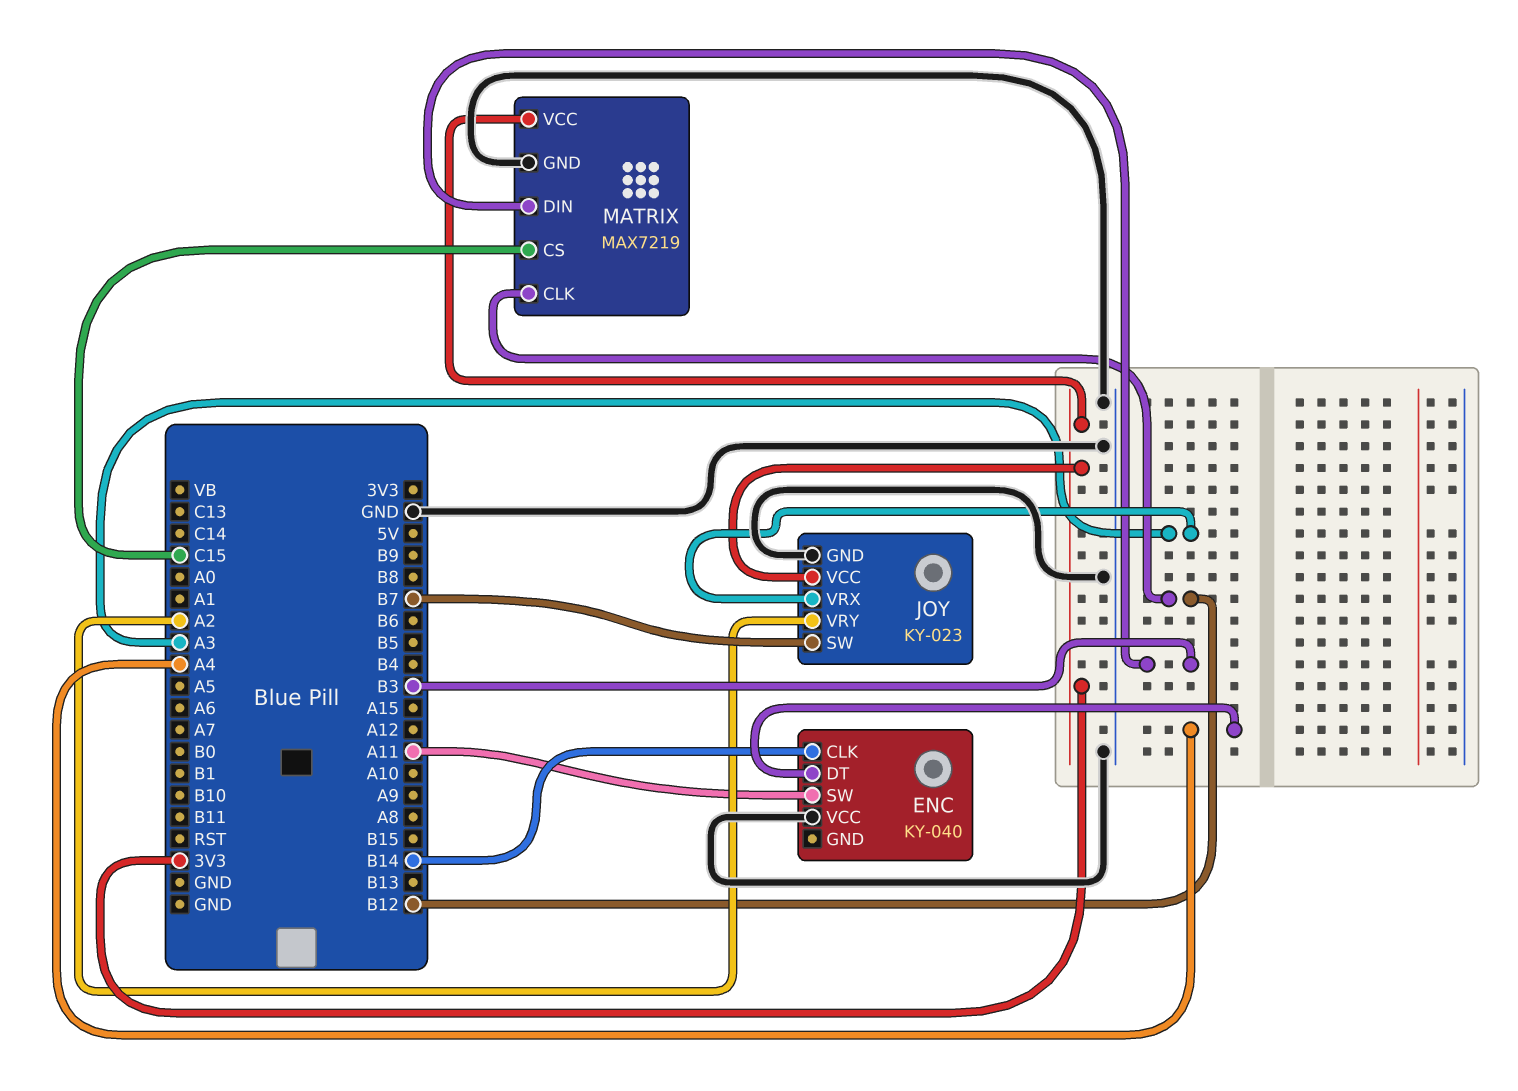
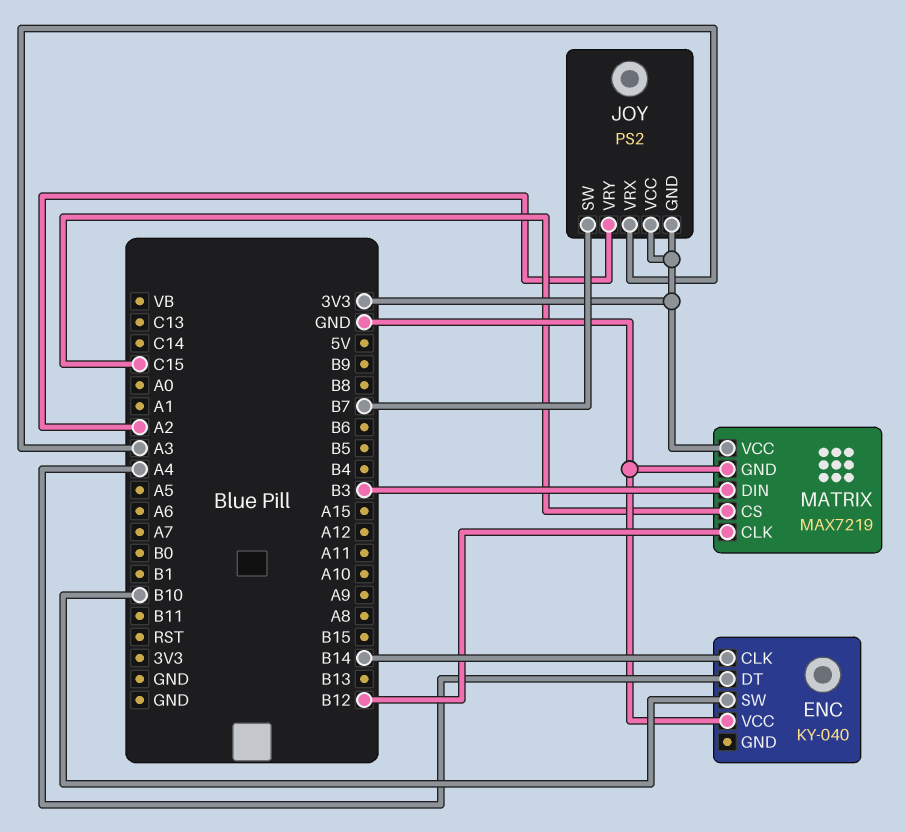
ENC pin SW: A11 -> B10
JOY: KY-023 -> PS2
JOY pin GND: GND -> 3V3

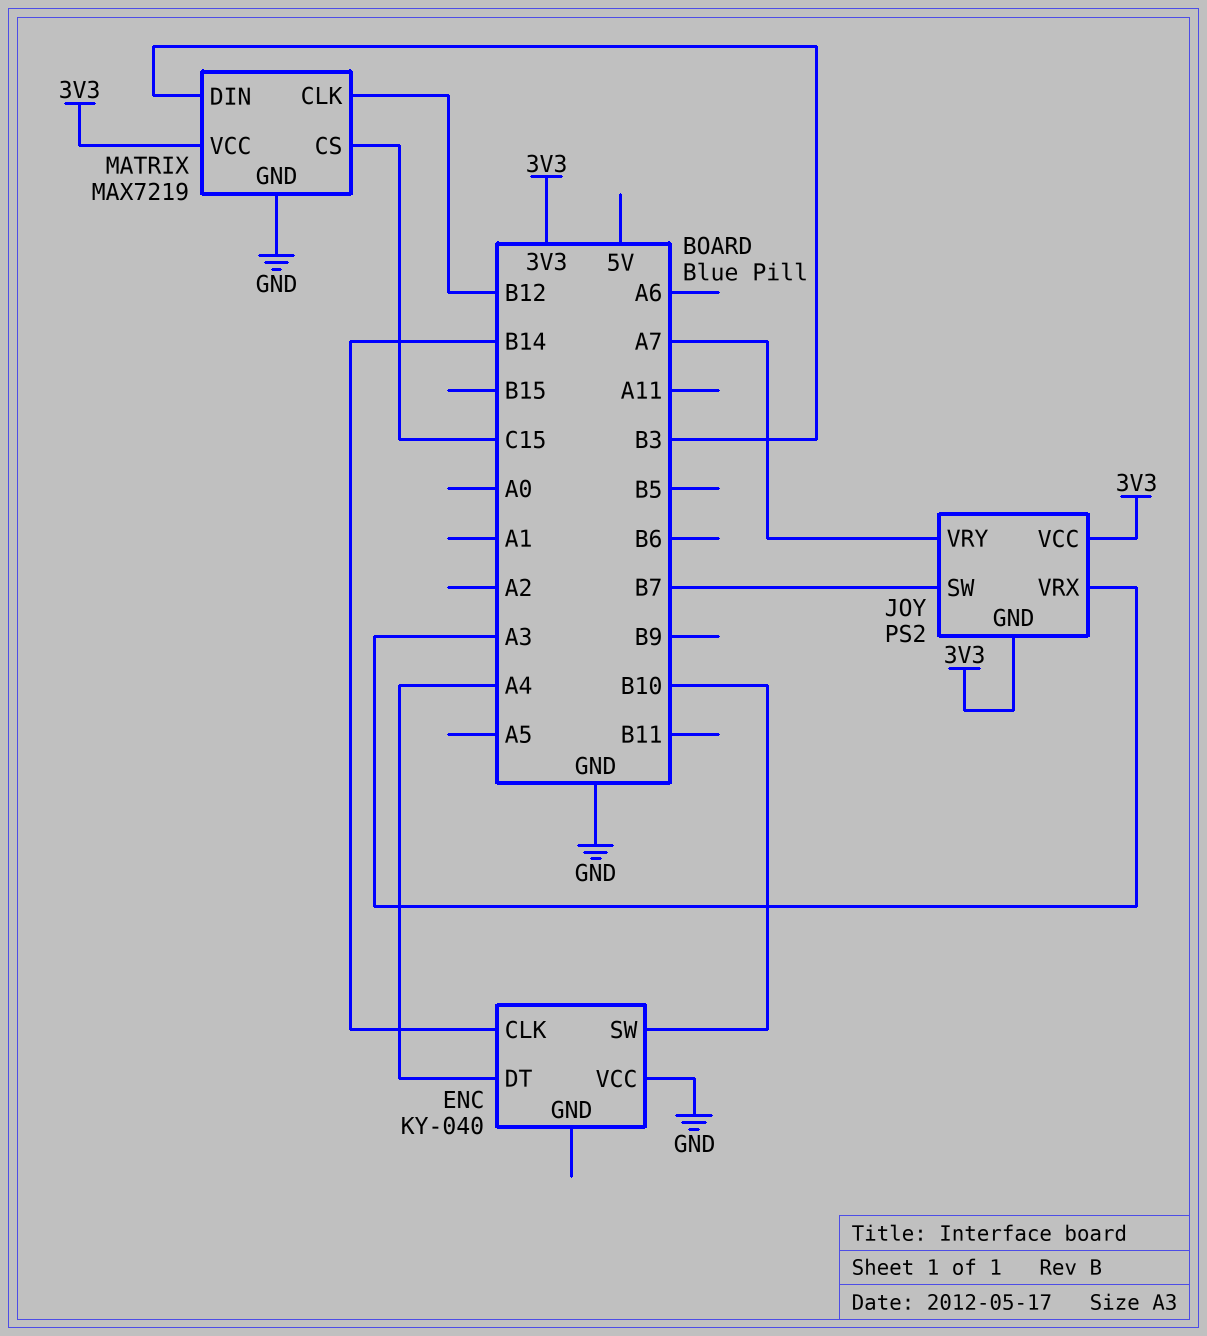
JOY pin VRY: A2 -> A7

